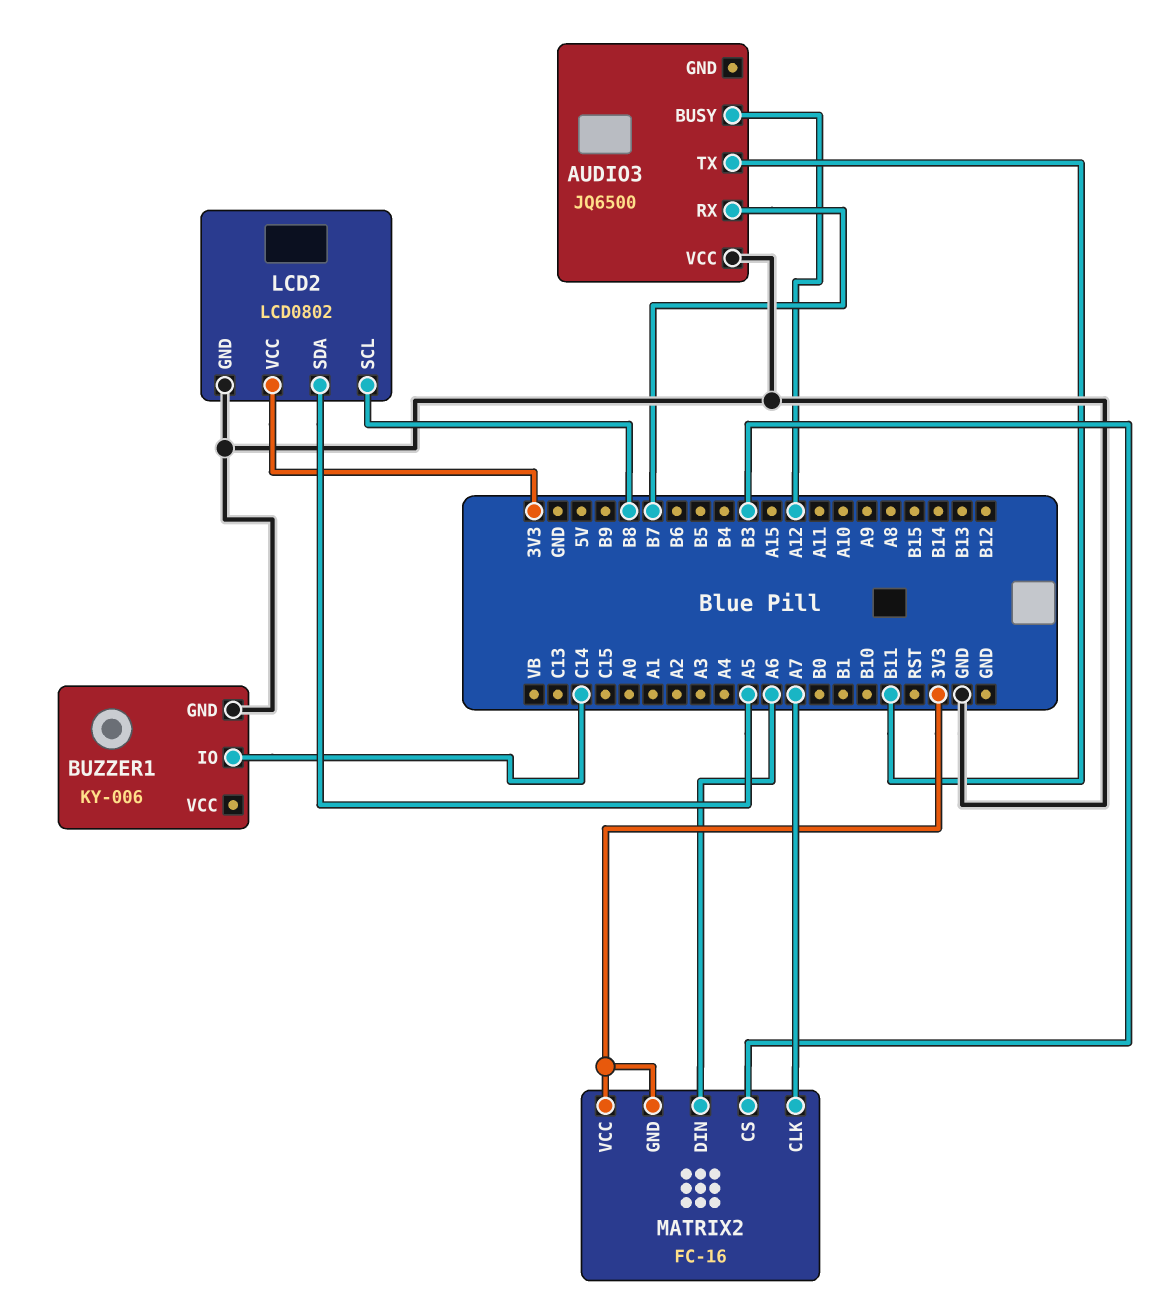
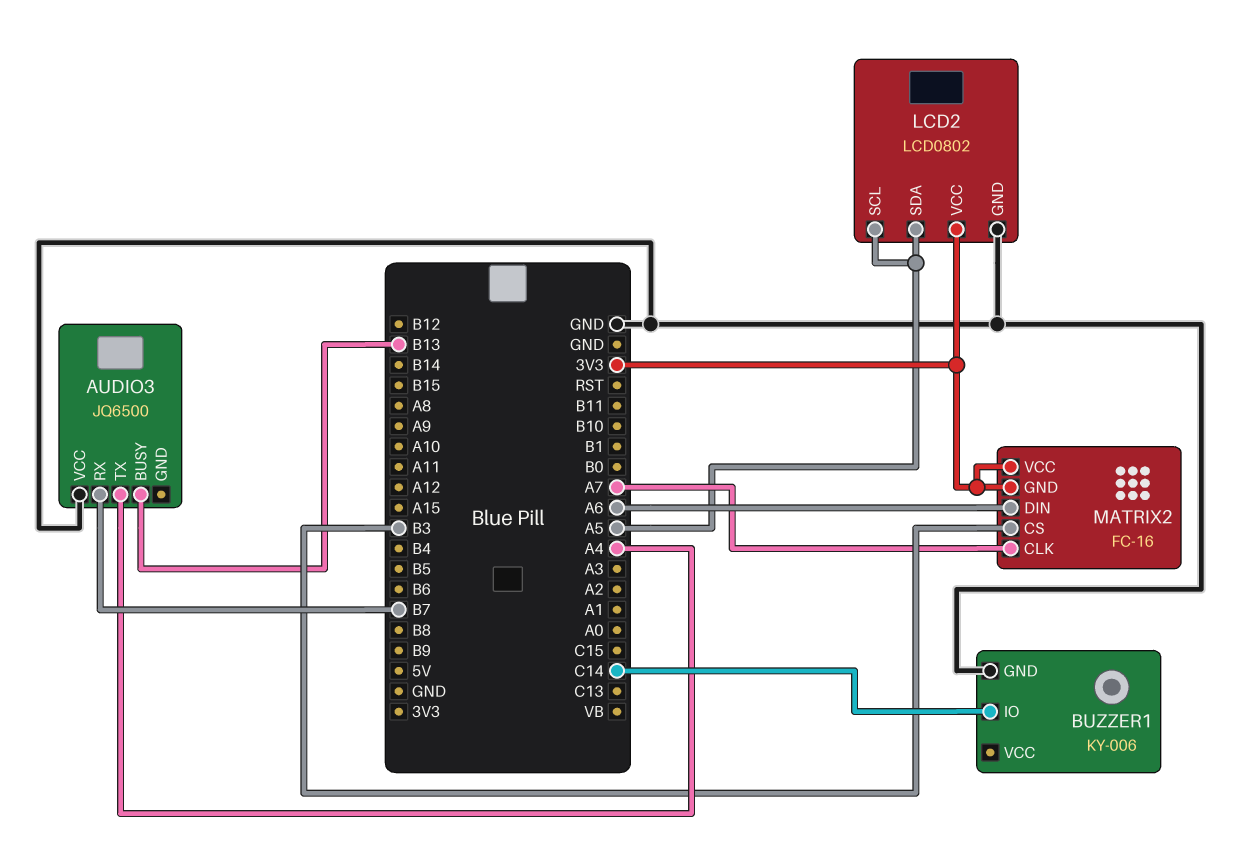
AUDIO3 pin BUSY: A12 -> B13
AUDIO3 pin TX: B11 -> A4
LCD2 pin SCL: B8 -> A5

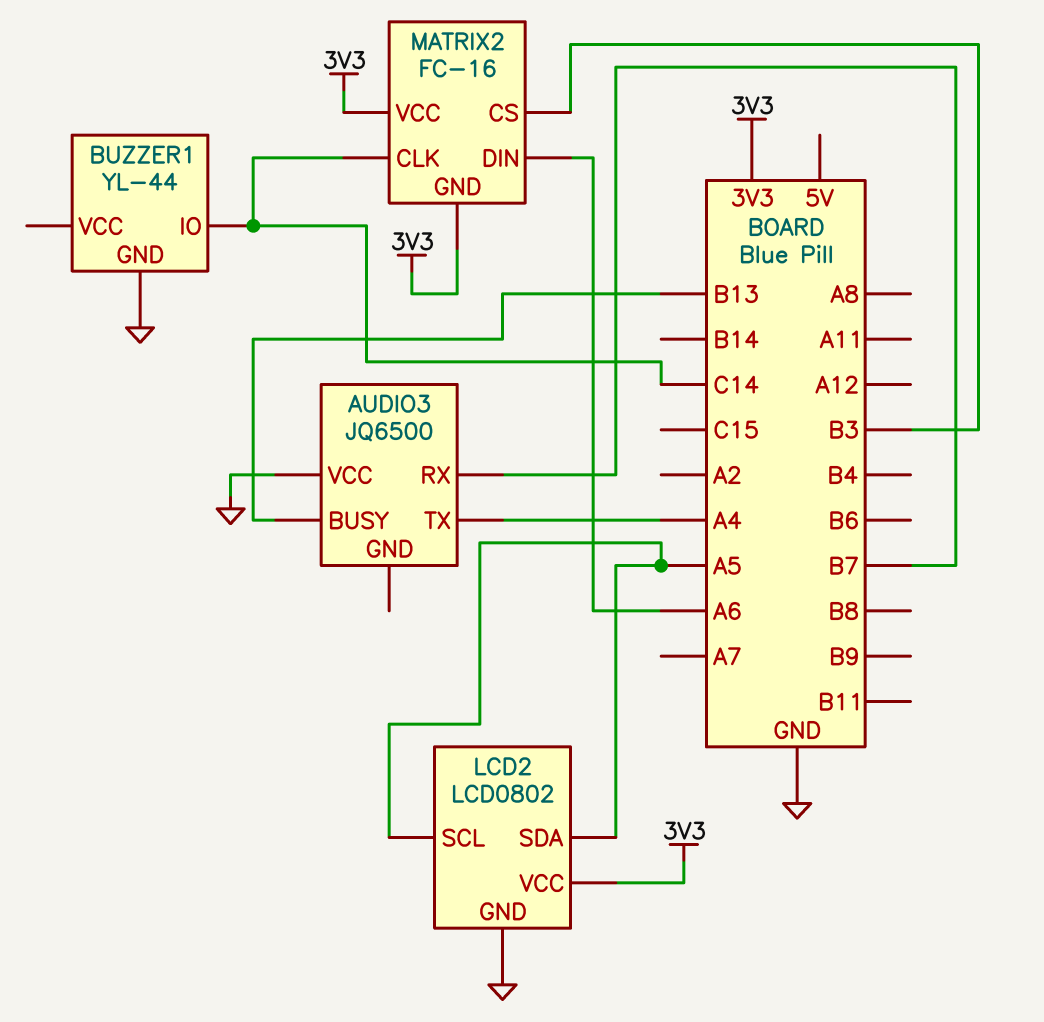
BUZZER1: KY-006 -> YL-44
MATRIX2 pin CLK: A7 -> C14

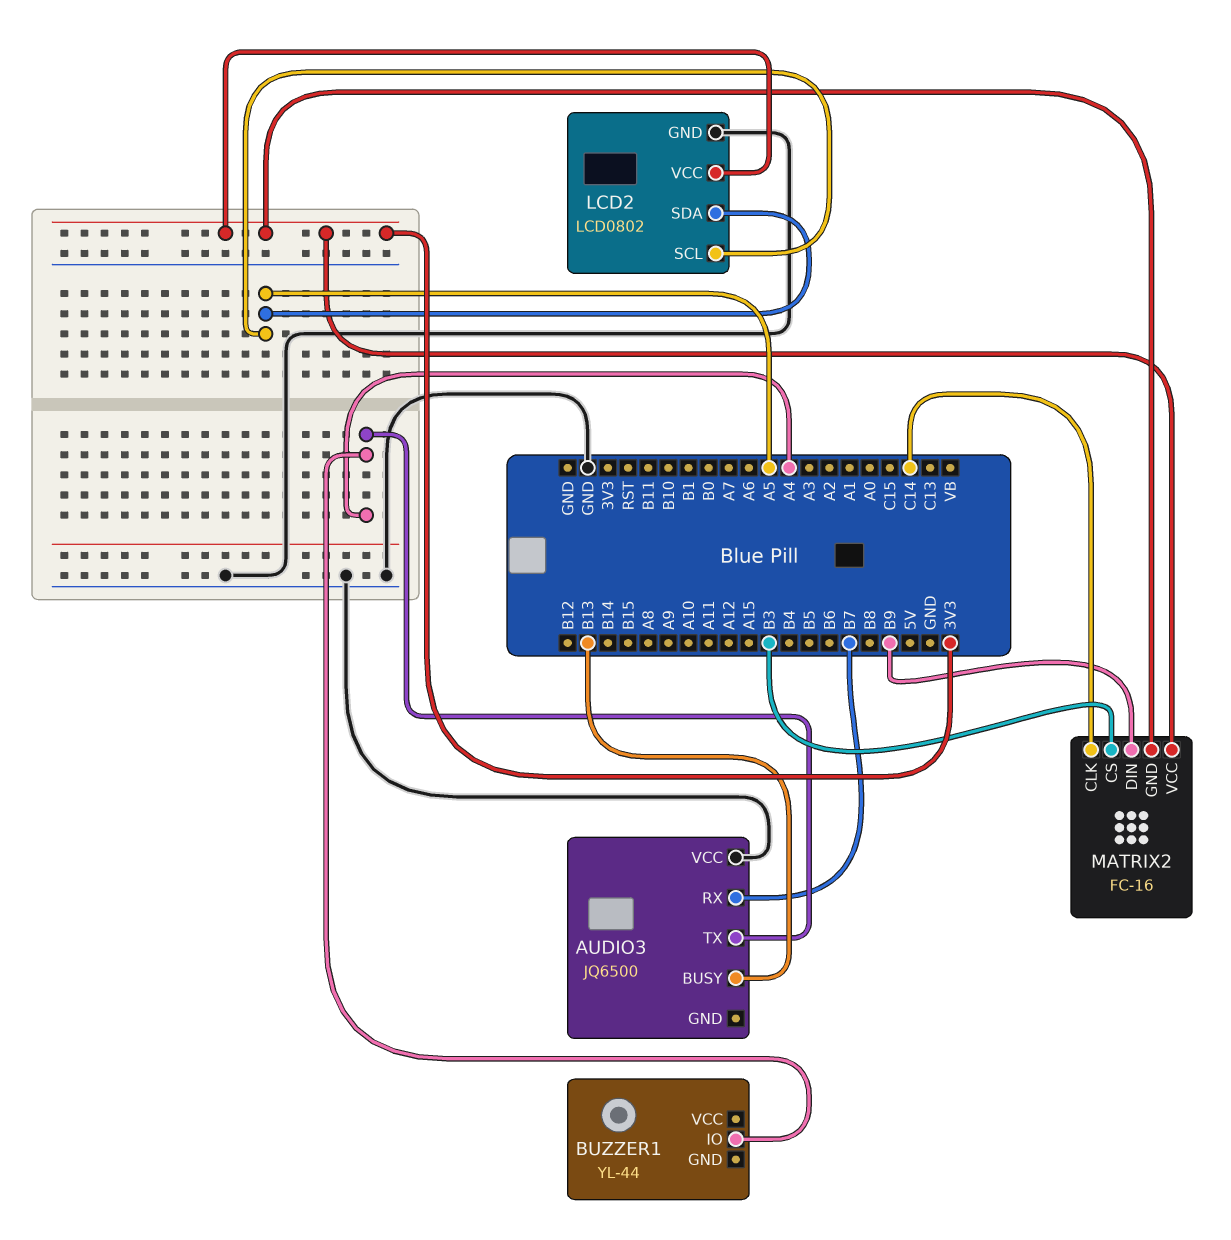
BUZZER1 pin GND: GND -> none
BUZZER1 pin IO: C14 -> A4
MATRIX2 pin DIN: A6 -> B9

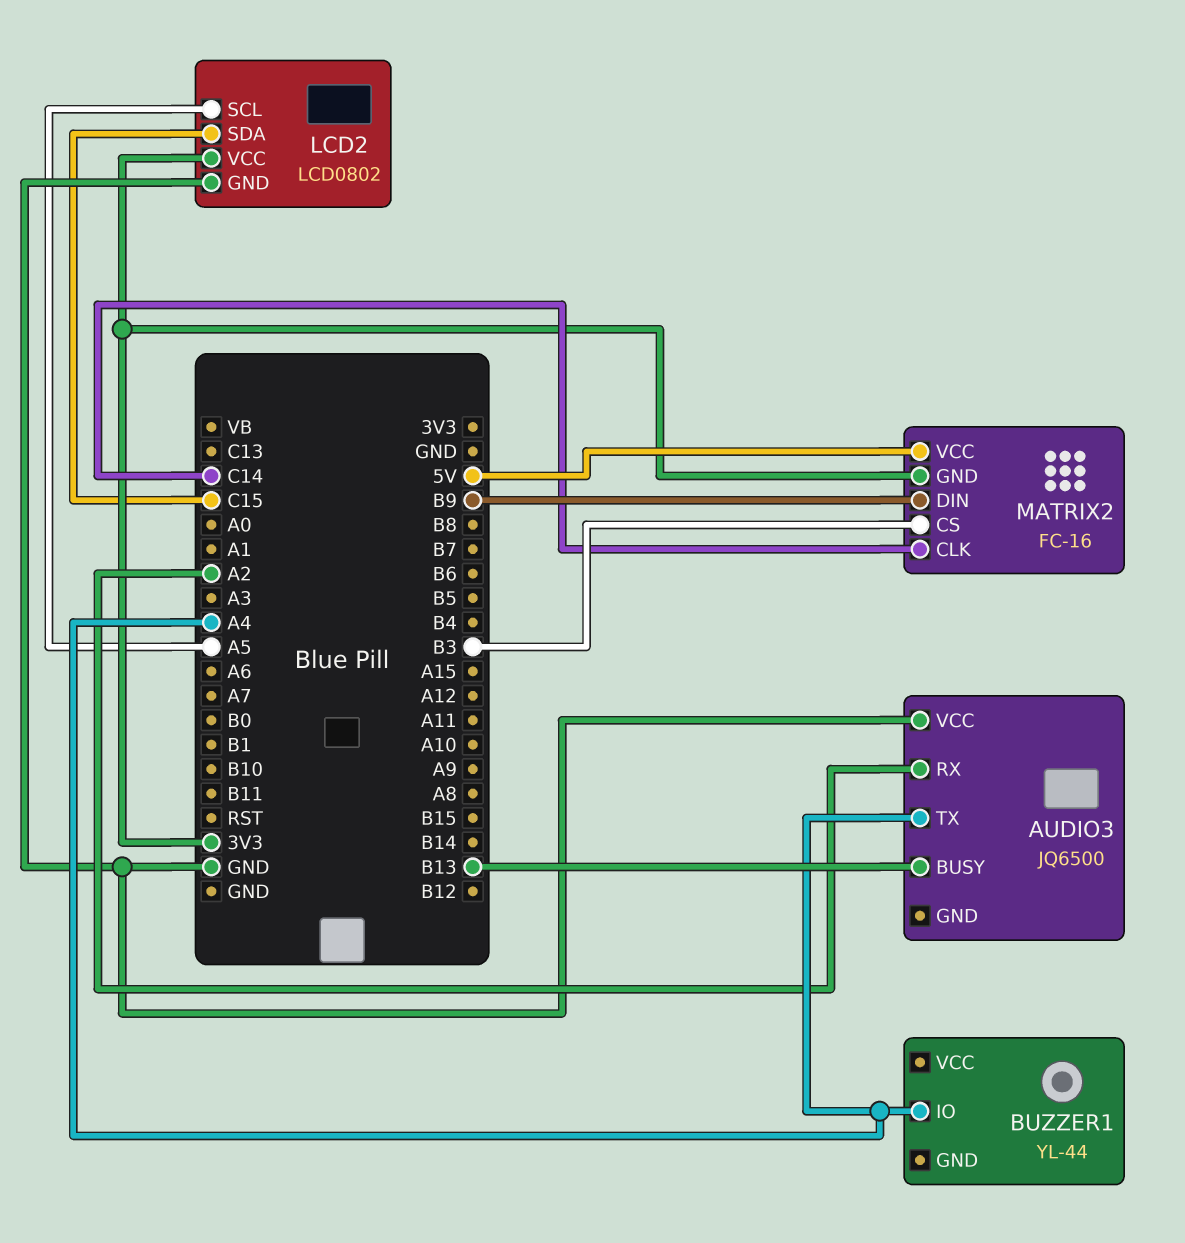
AUDIO3 pin RX: B7 -> A2
LCD2 pin SDA: A5 -> C15
MATRIX2 pin VCC: 3V3 -> 5V

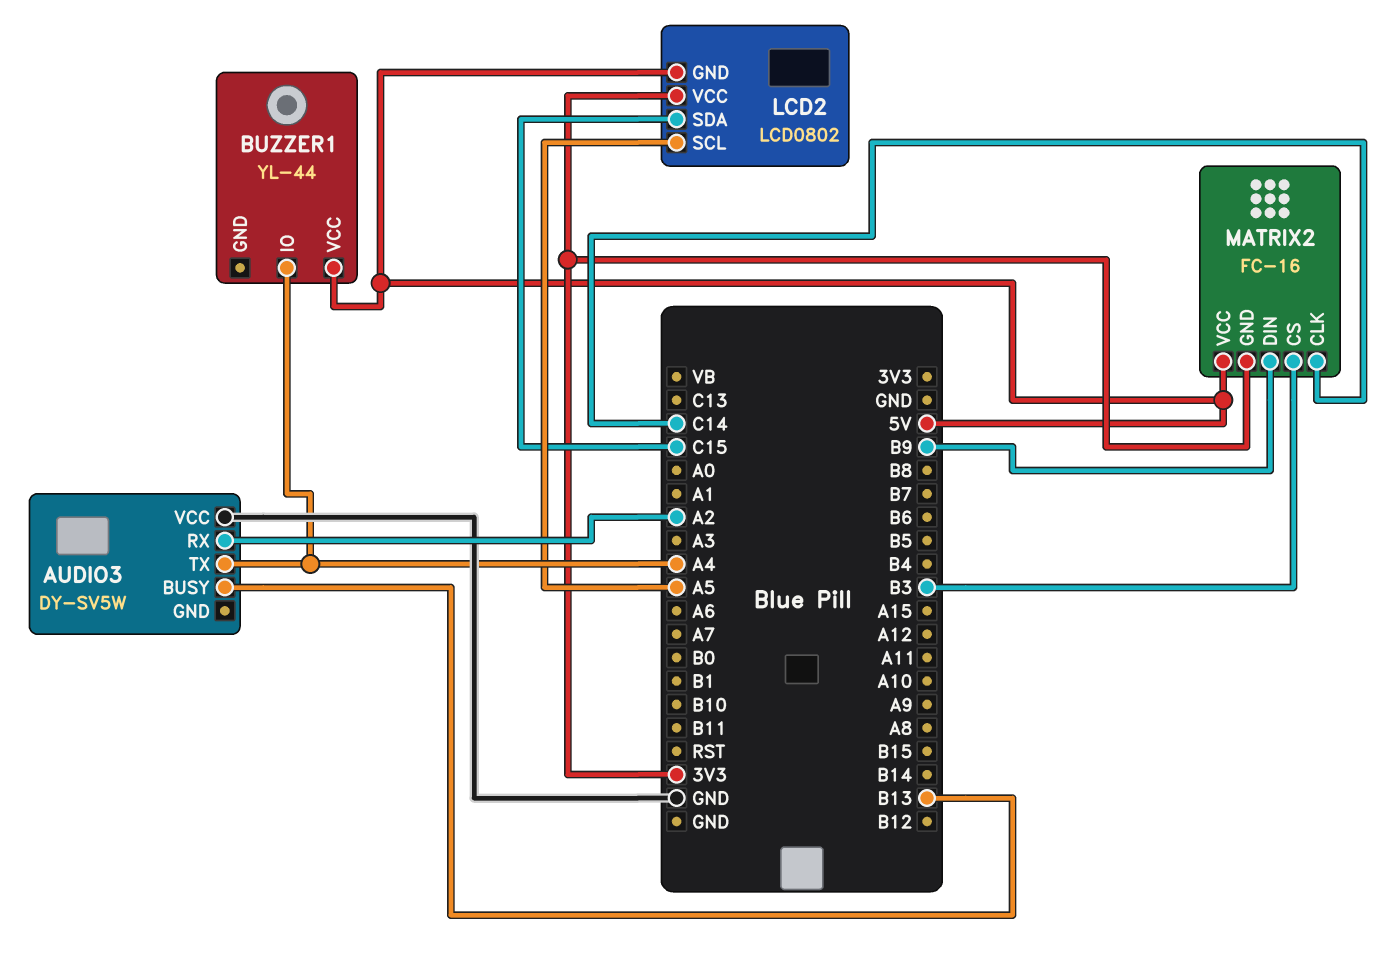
AUDIO3: JQ6500 -> DY-SV5W
BUZZER1 pin VCC: none -> 5V
LCD2 pin GND: GND -> 5V

